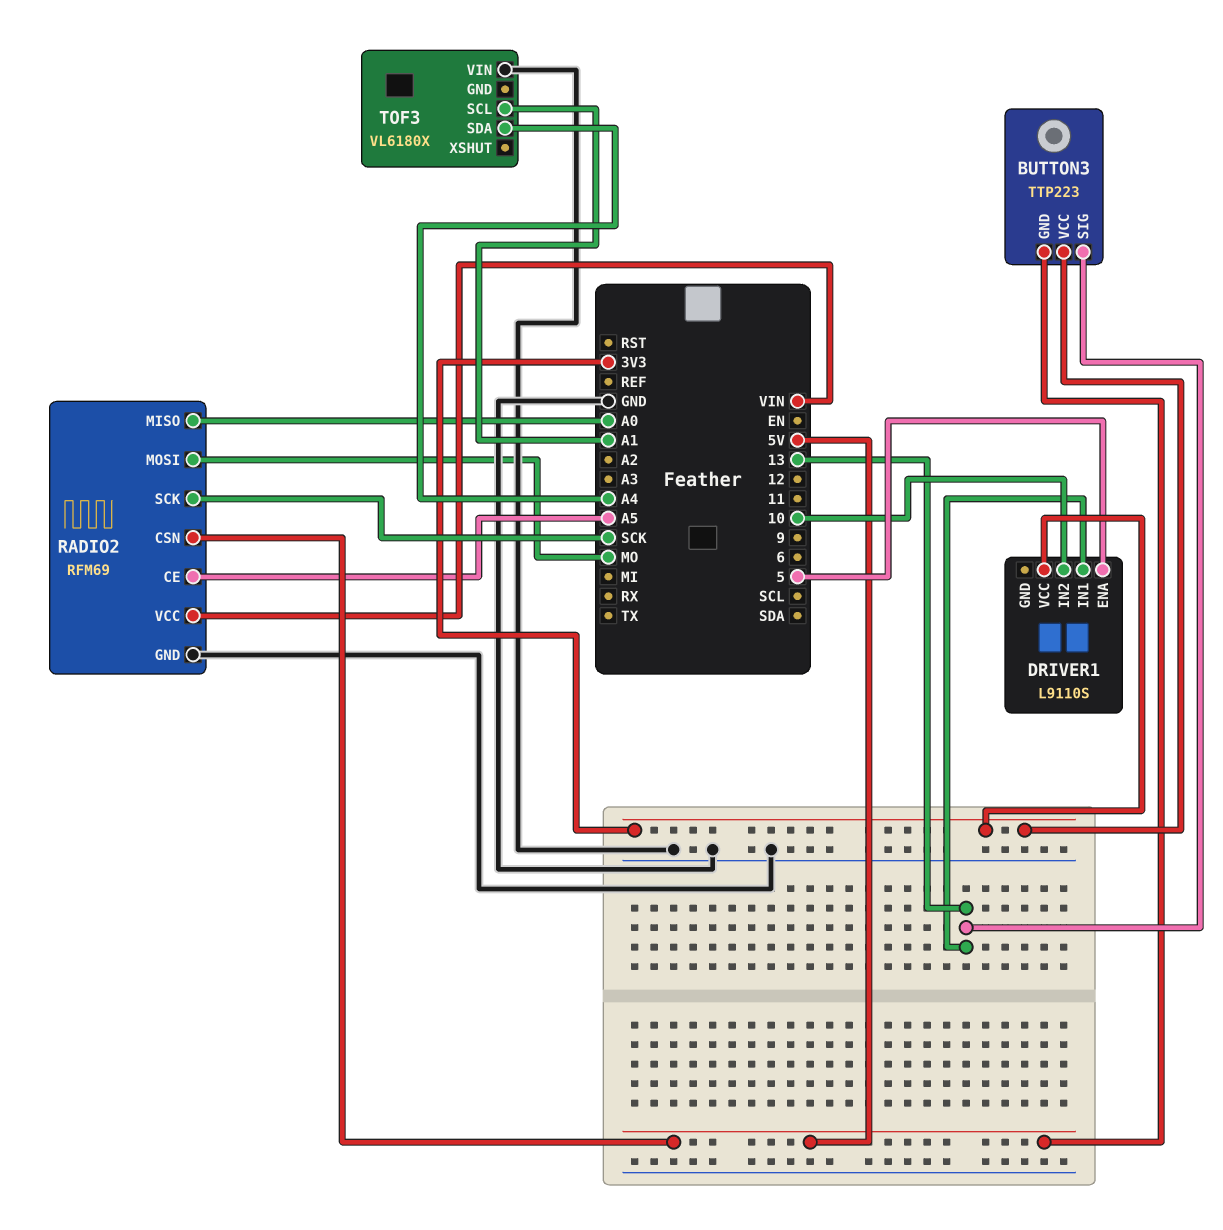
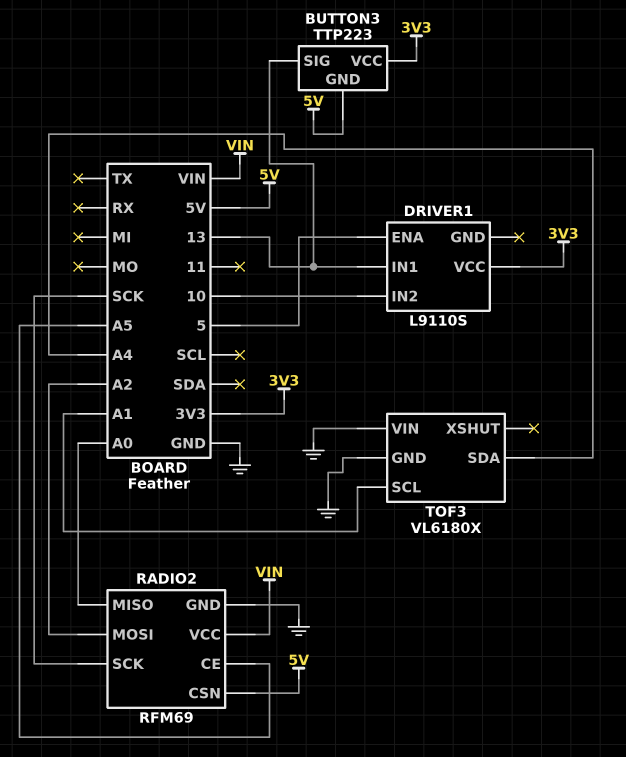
RADIO2 pin MOSI: MO -> A2
TOF3 pin GND: none -> GND

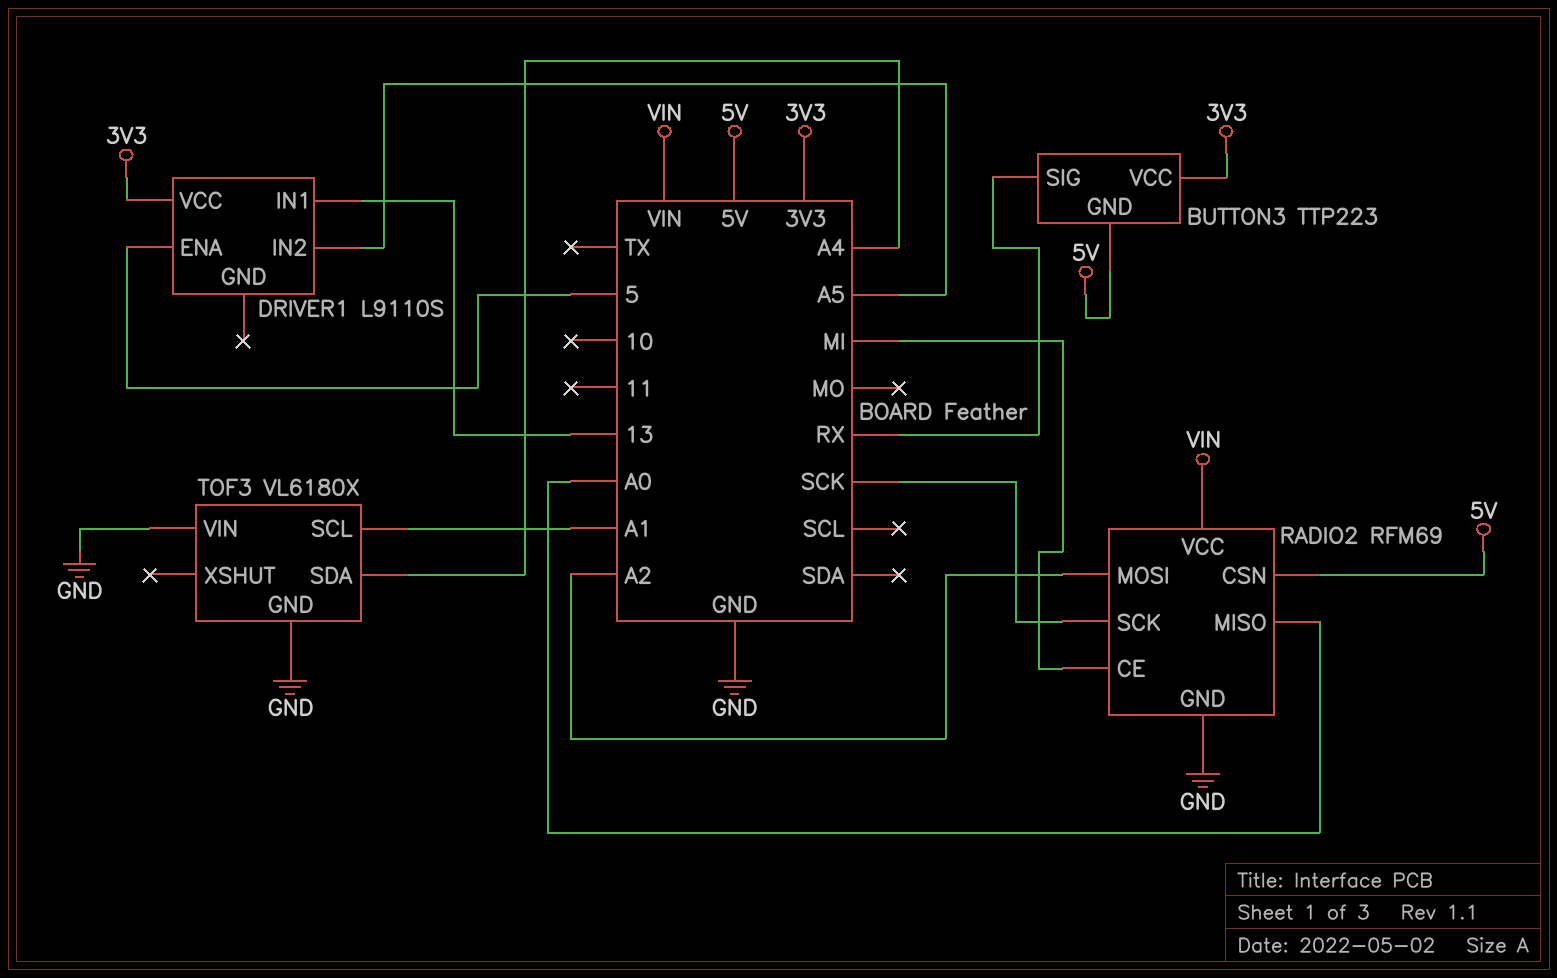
BUTTON3 pin SIG: 13 -> RX
DRIVER1 pin IN2: 10 -> A5
RADIO2 pin CE: A5 -> MI

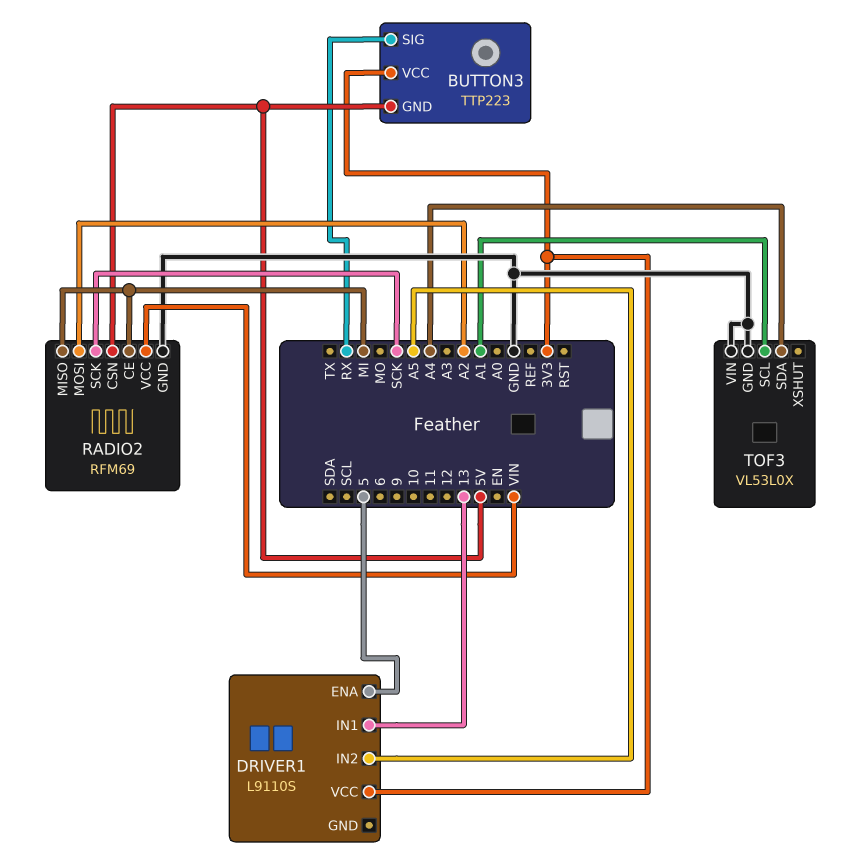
RADIO2 pin MISO: A0 -> MI
TOF3: VL6180X -> VL53L0X

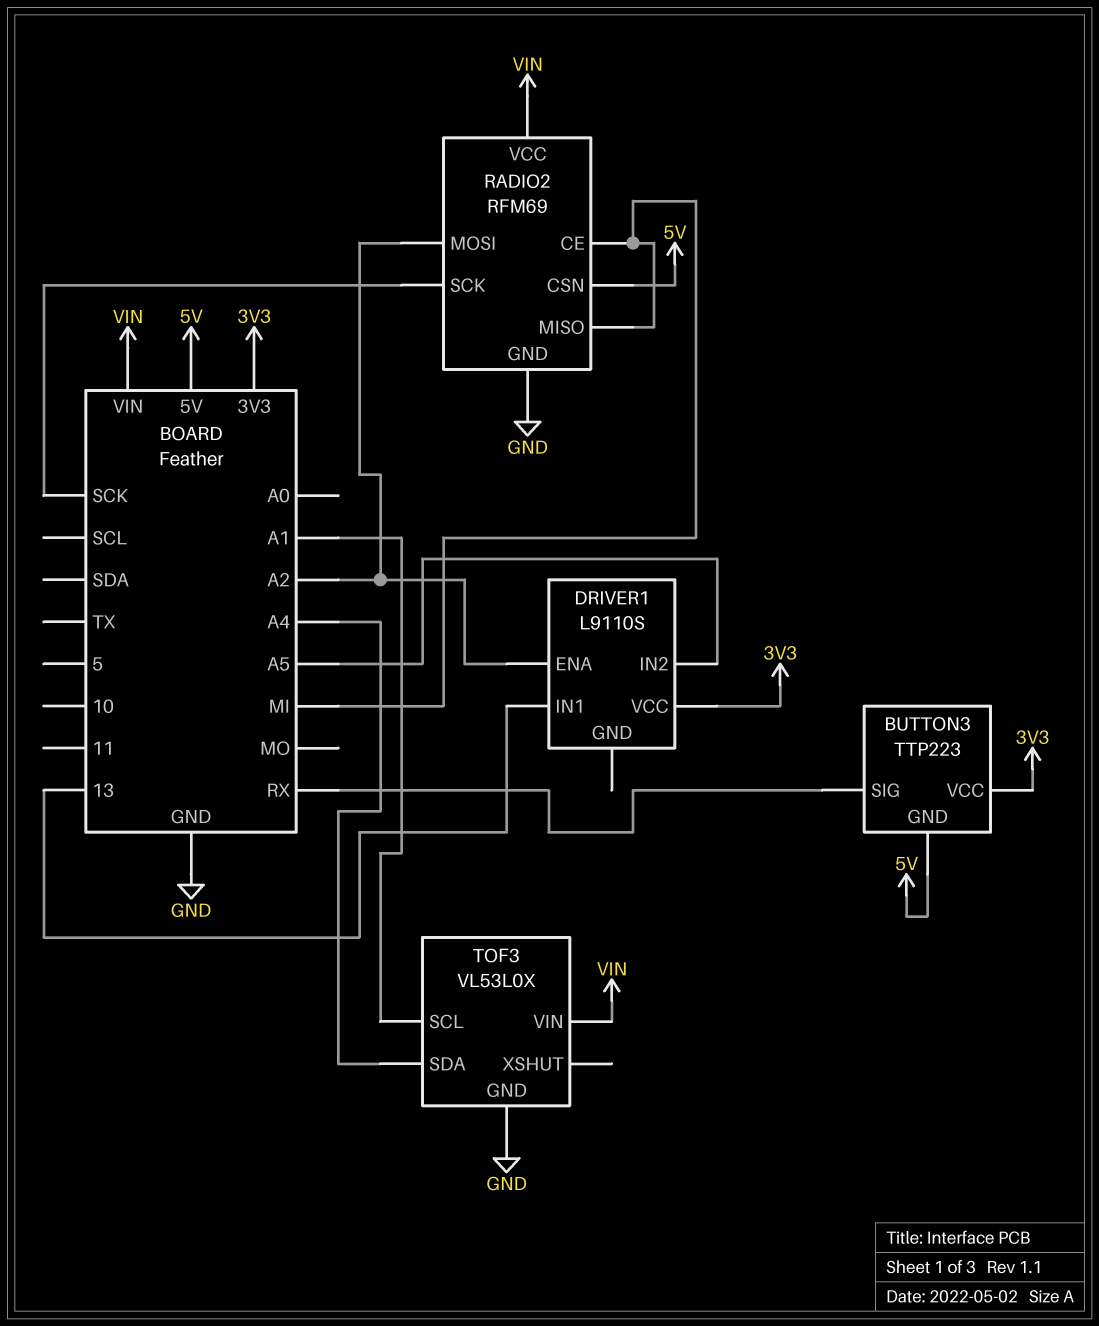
DRIVER1 pin ENA: 5 -> A2
TOF3 pin VIN: GND -> VIN

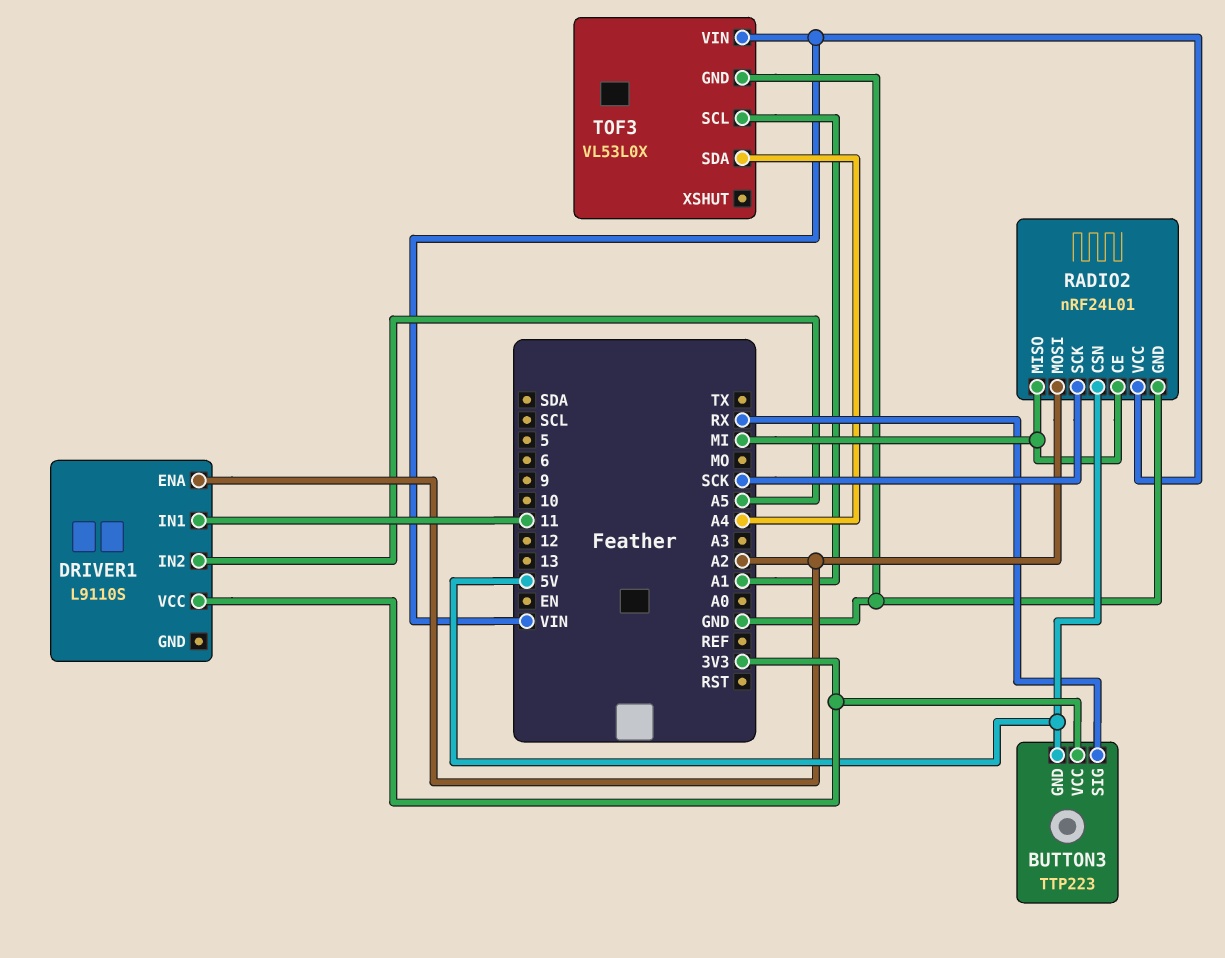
DRIVER1 pin IN1: 13 -> 11
RADIO2: RFM69 -> nRF24L01

